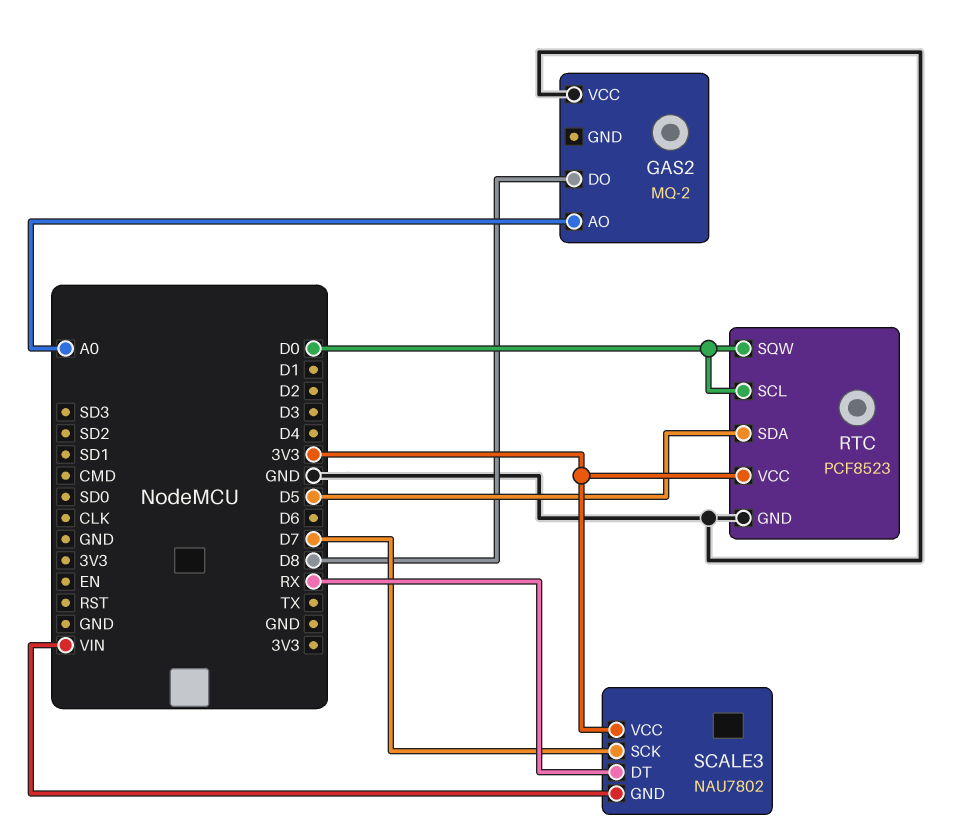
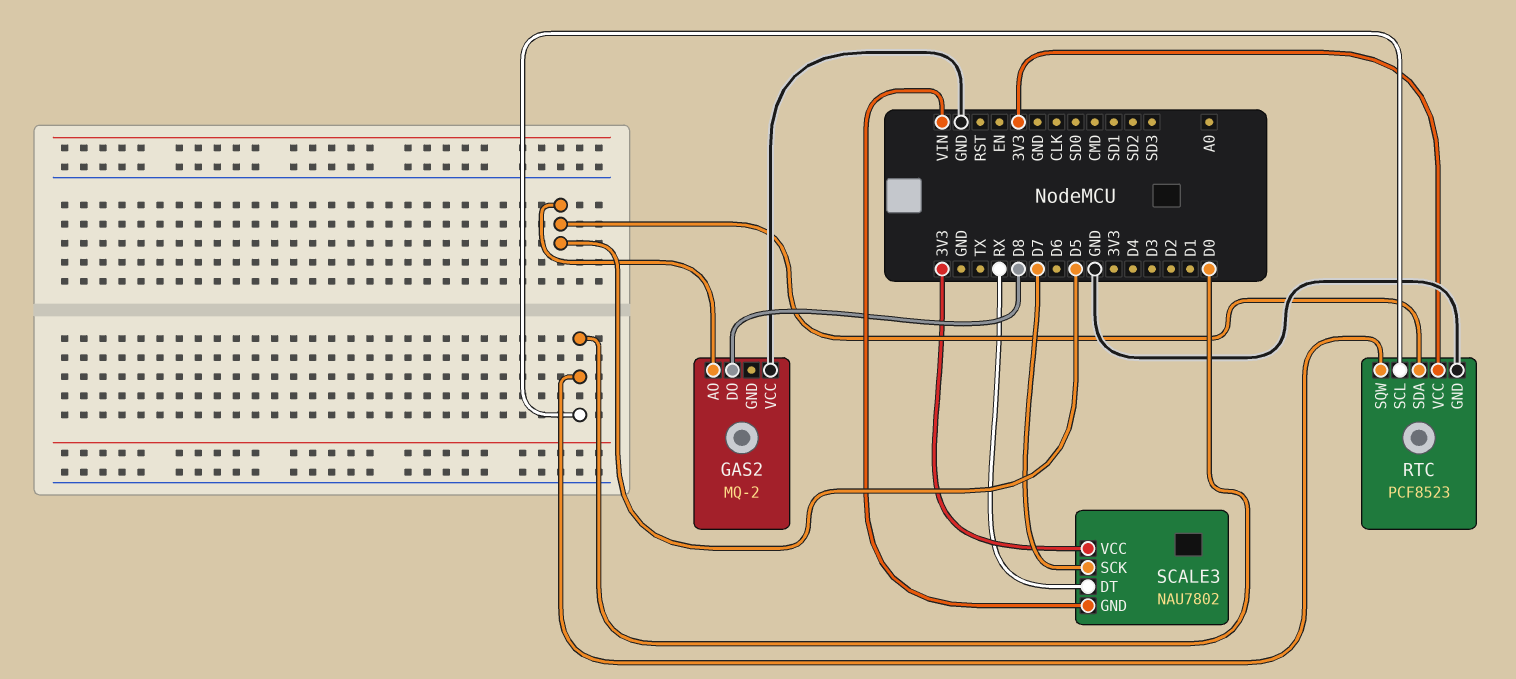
GAS2 pin AO: A0 -> D5

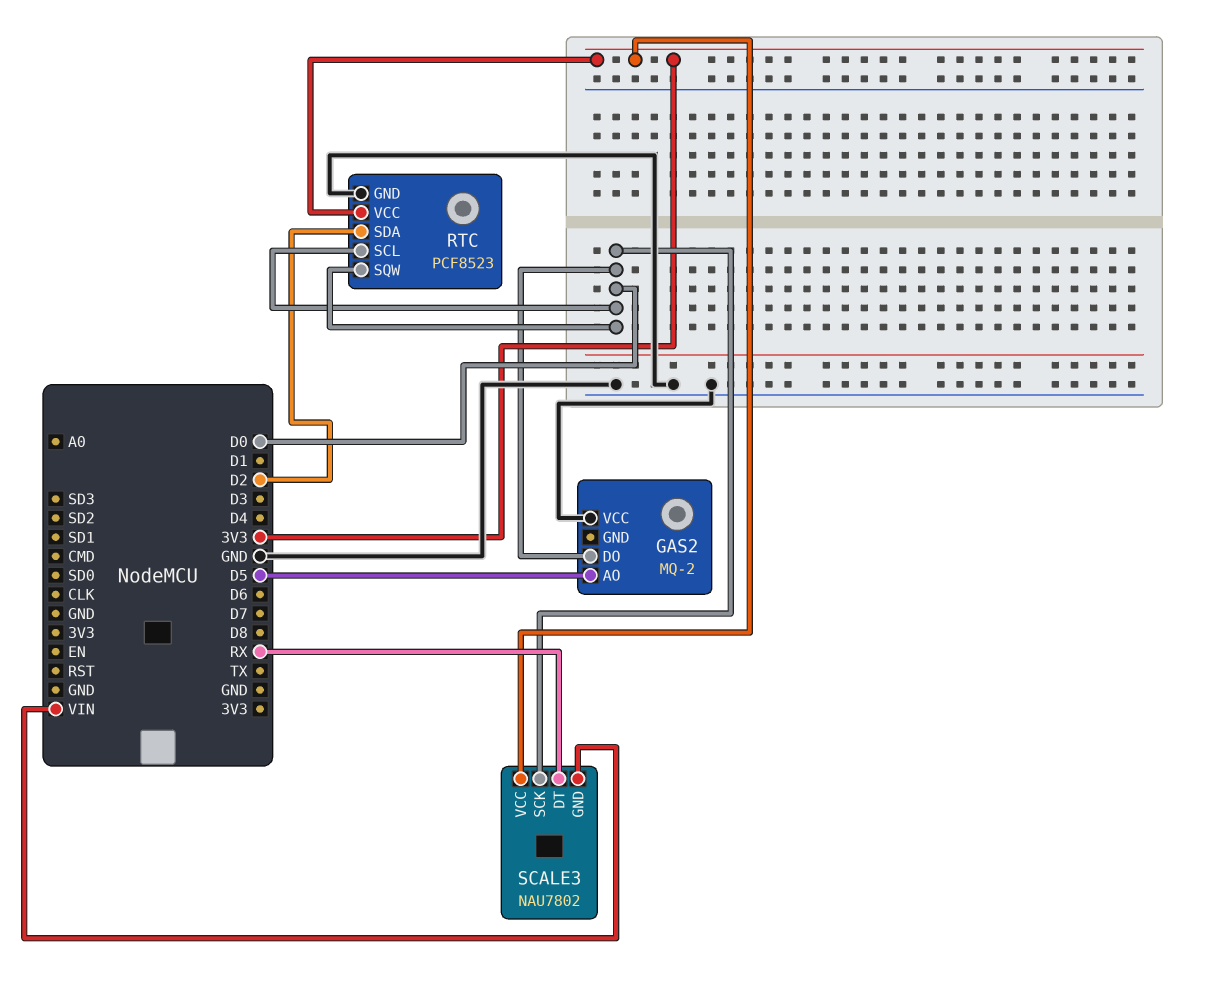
GAS2 pin DO: D8 -> D0
RTC pin SDA: D5 -> D2
SCALE3 pin SCK: D7 -> D0

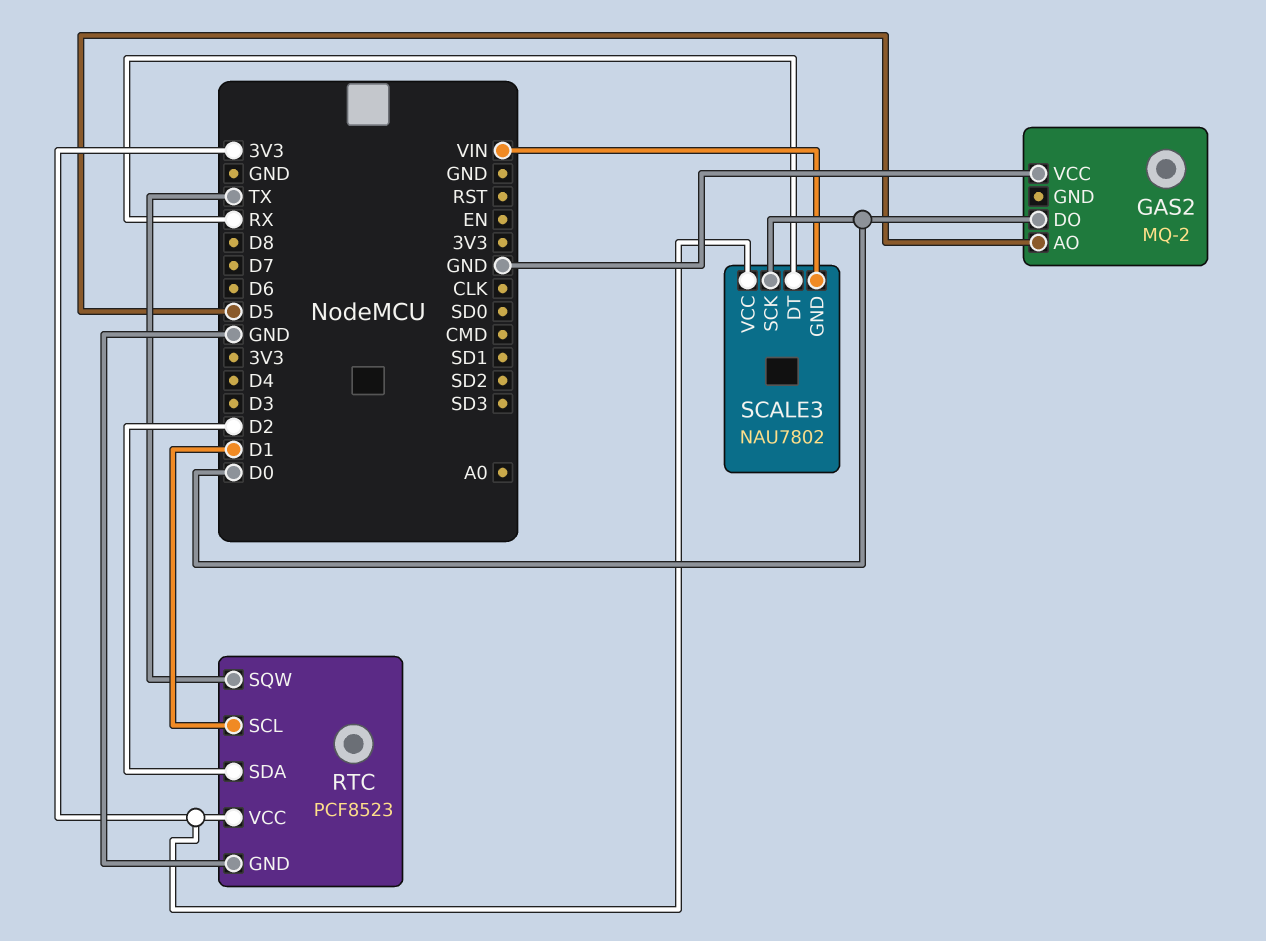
RTC pin SCL: D0 -> D1
RTC pin SQW: D0 -> TX

